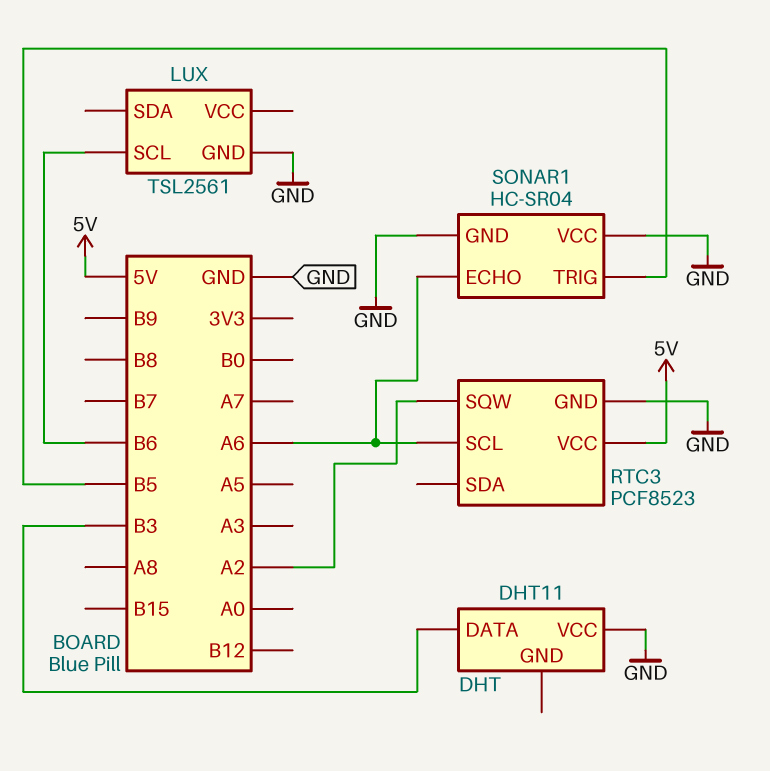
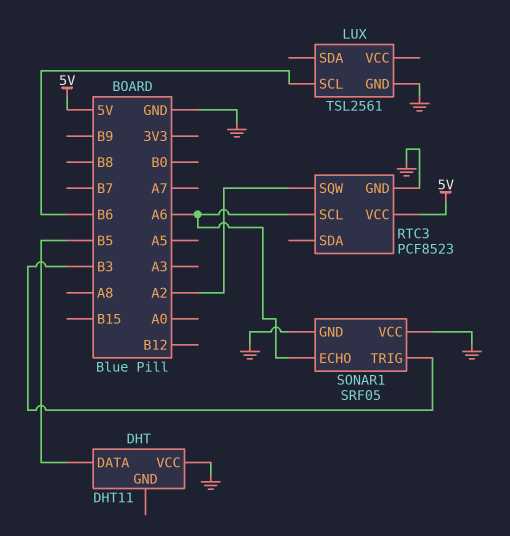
DHT pin DATA: B3 -> B5
SONAR1: HC-SR04 -> SRF05
SONAR1 pin TRIG: B5 -> B3

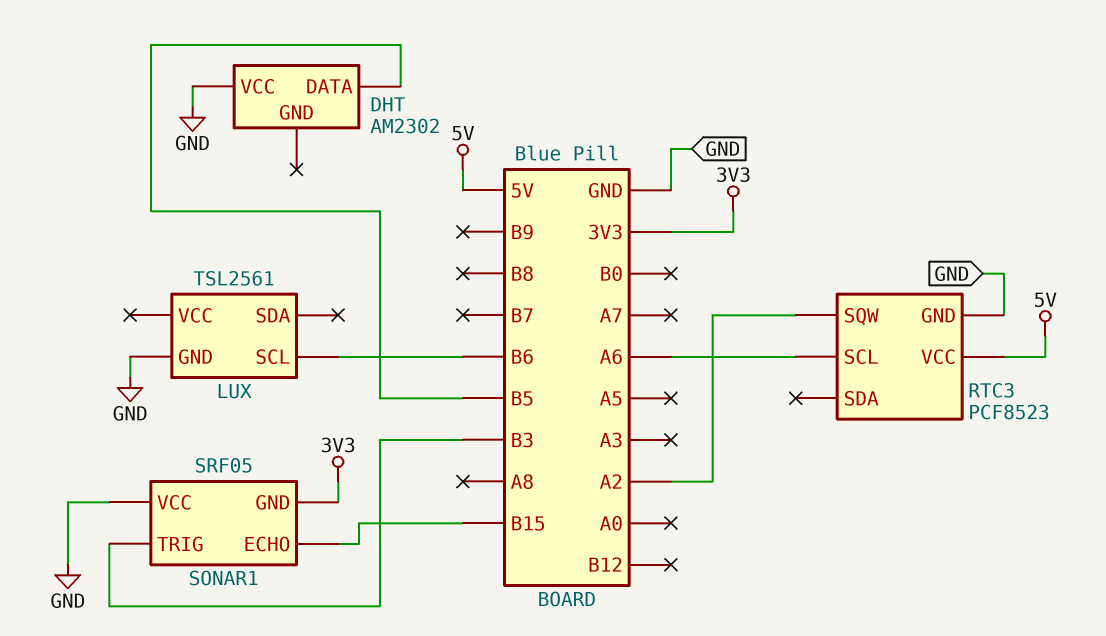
DHT: DHT11 -> AM2302
SONAR1 pin ECHO: A6 -> B15
SONAR1 pin GND: GND -> 3V3

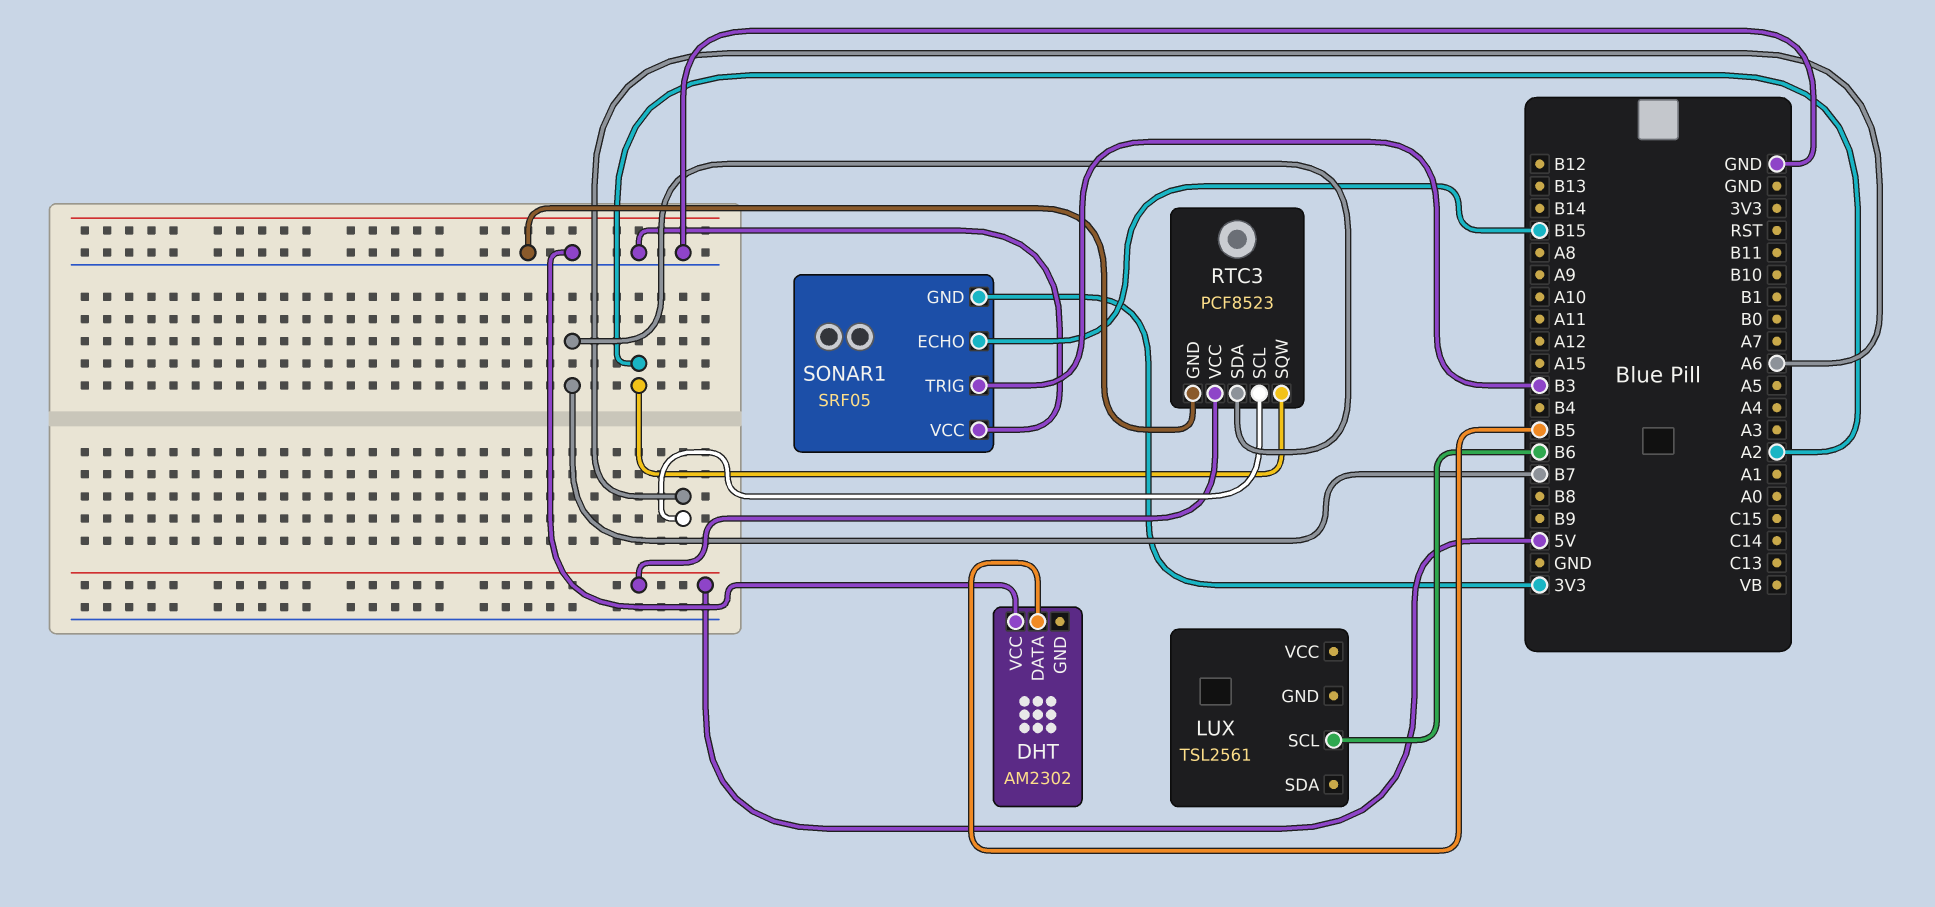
LUX pin GND: GND -> none
RTC3 pin SDA: none -> B7

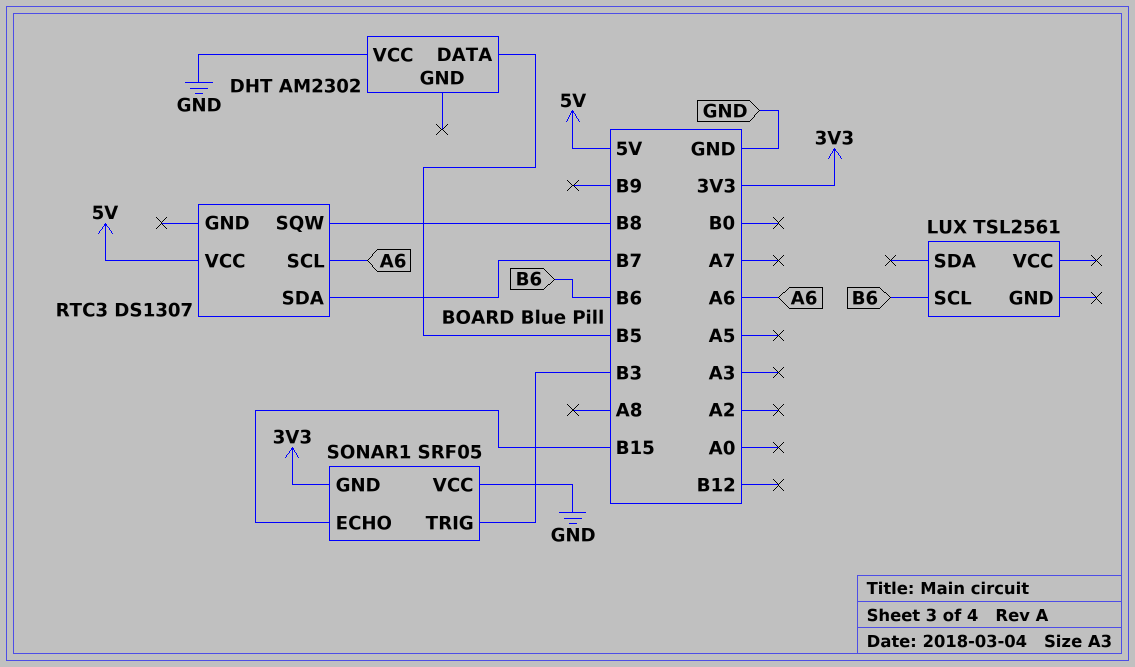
RTC3: PCF8523 -> DS1307
RTC3 pin GND: GND -> none
RTC3 pin SQW: A2 -> B8

